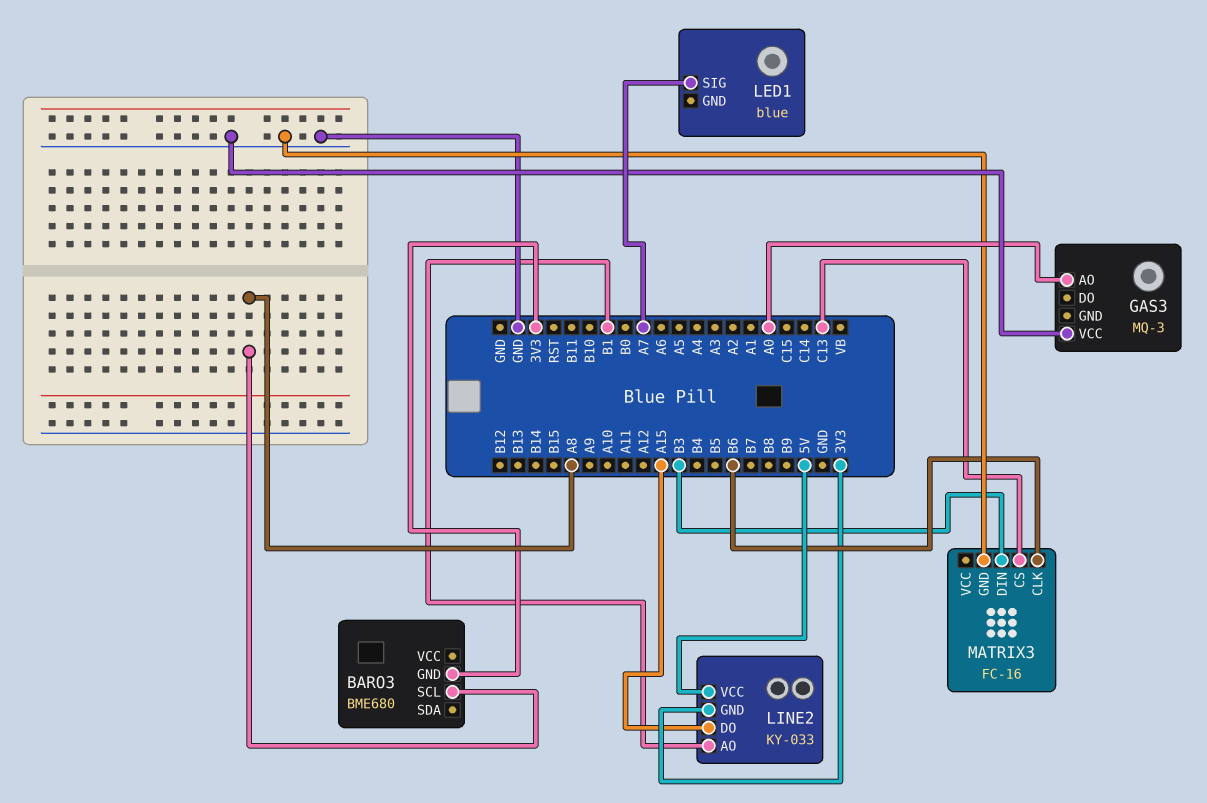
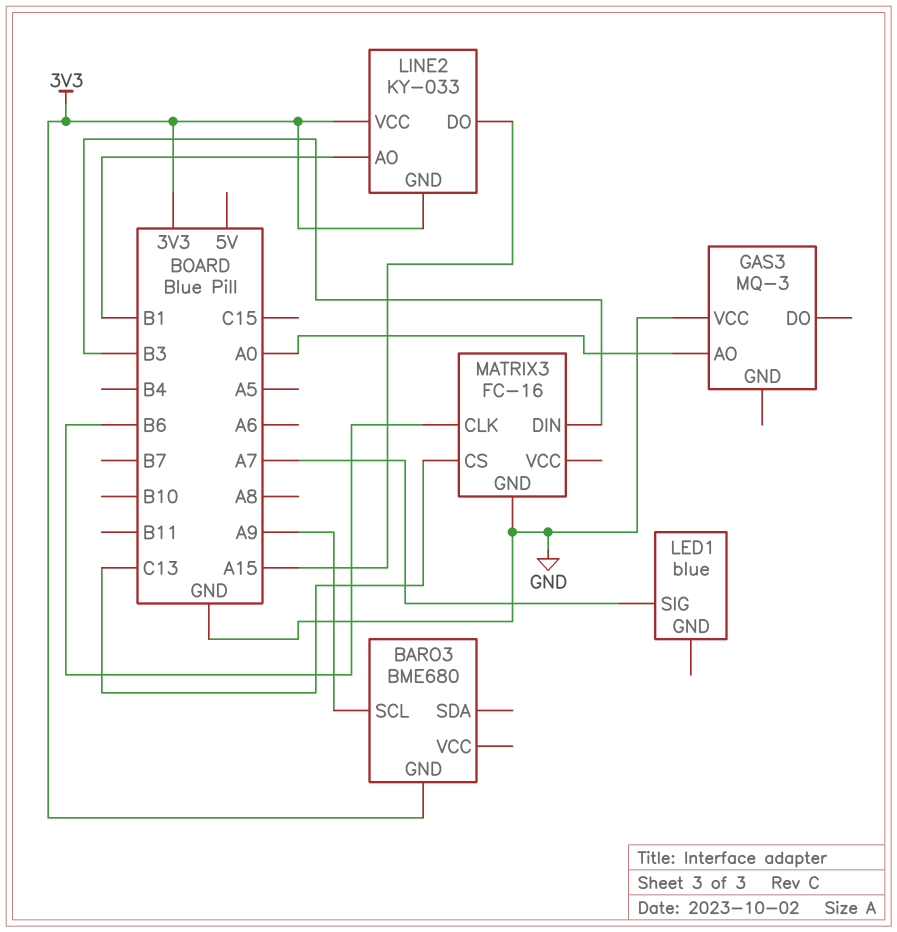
BARO3 pin SCL: A8 -> A9
LINE2 pin VCC: 5V -> 3V3

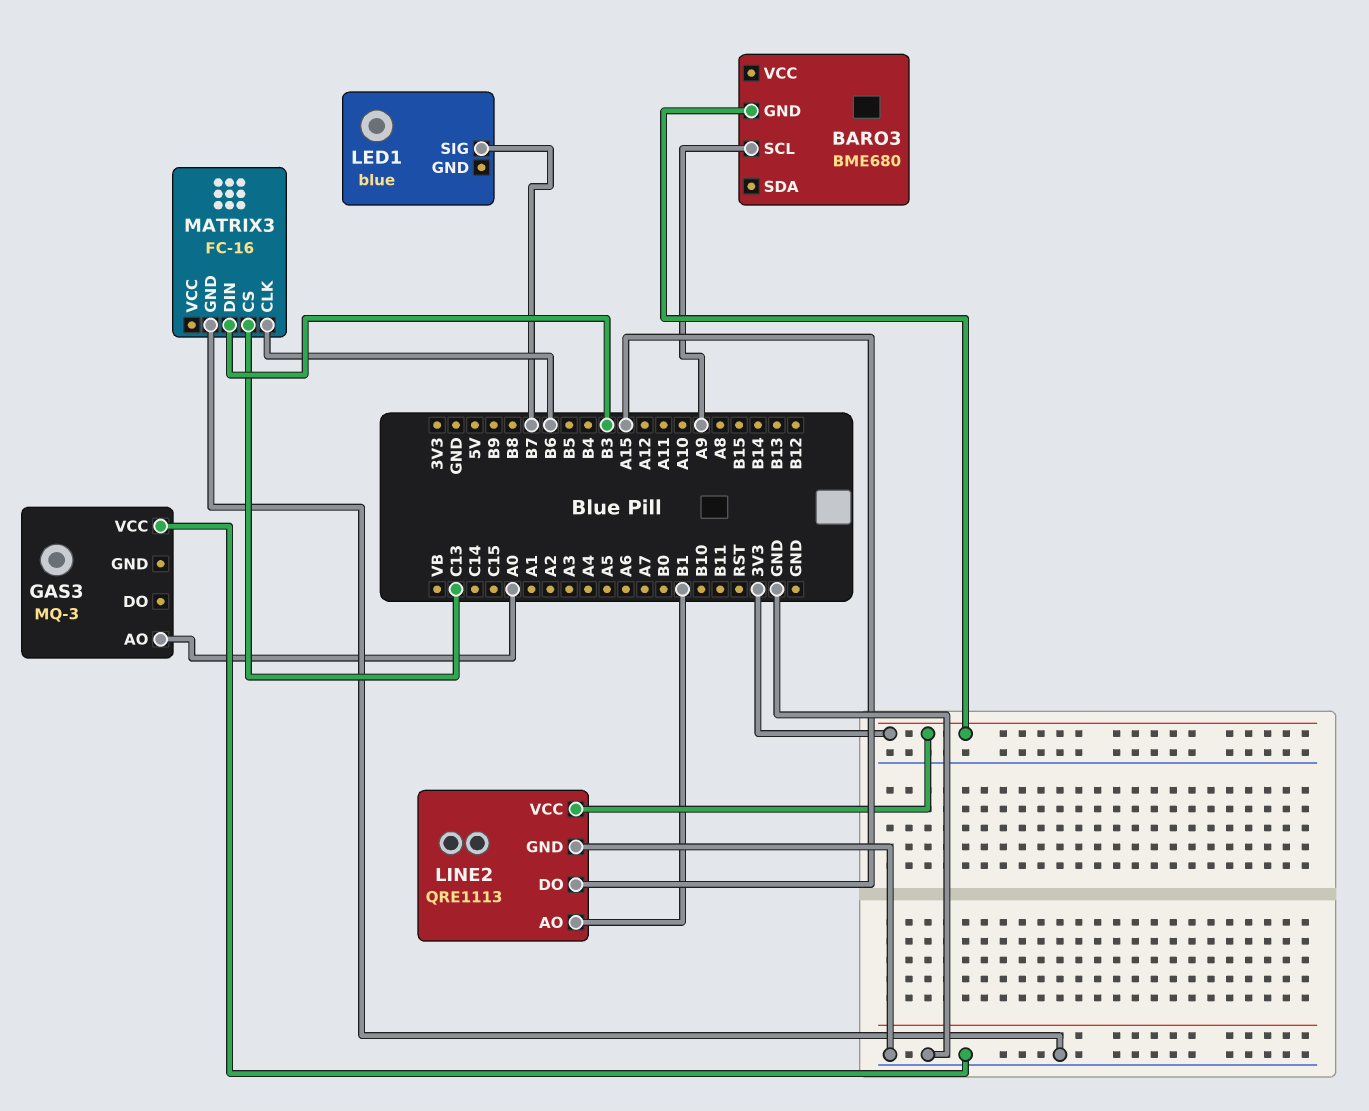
LED1 pin SIG: A7 -> B7
LINE2: KY-033 -> QRE1113
LINE2 pin GND: 3V3 -> GND

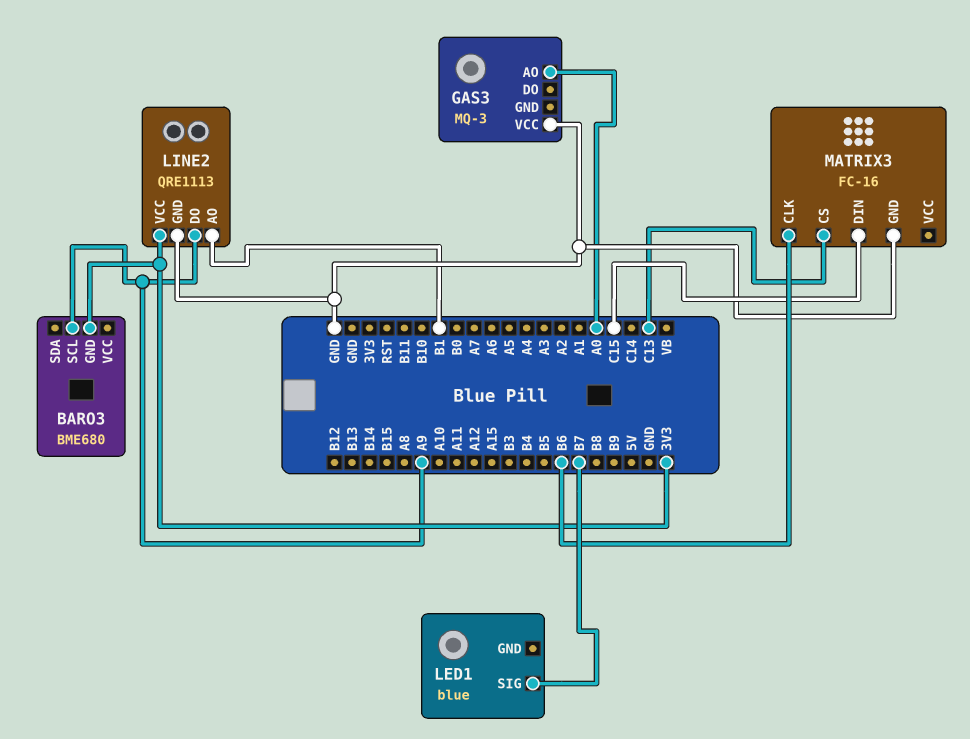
LINE2 pin DO: A15 -> A9
MATRIX3 pin DIN: B3 -> C15

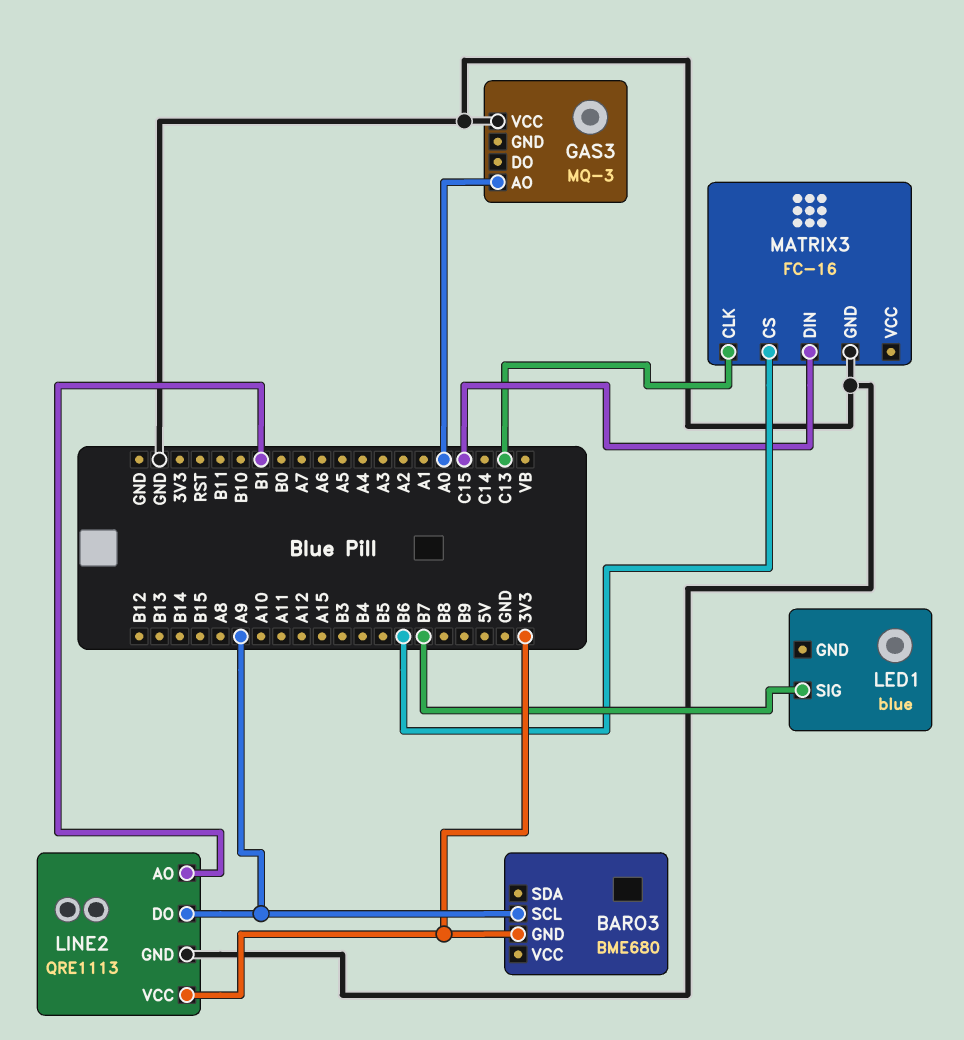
MATRIX3 pin CLK: B6 -> C13
MATRIX3 pin CS: C13 -> B6

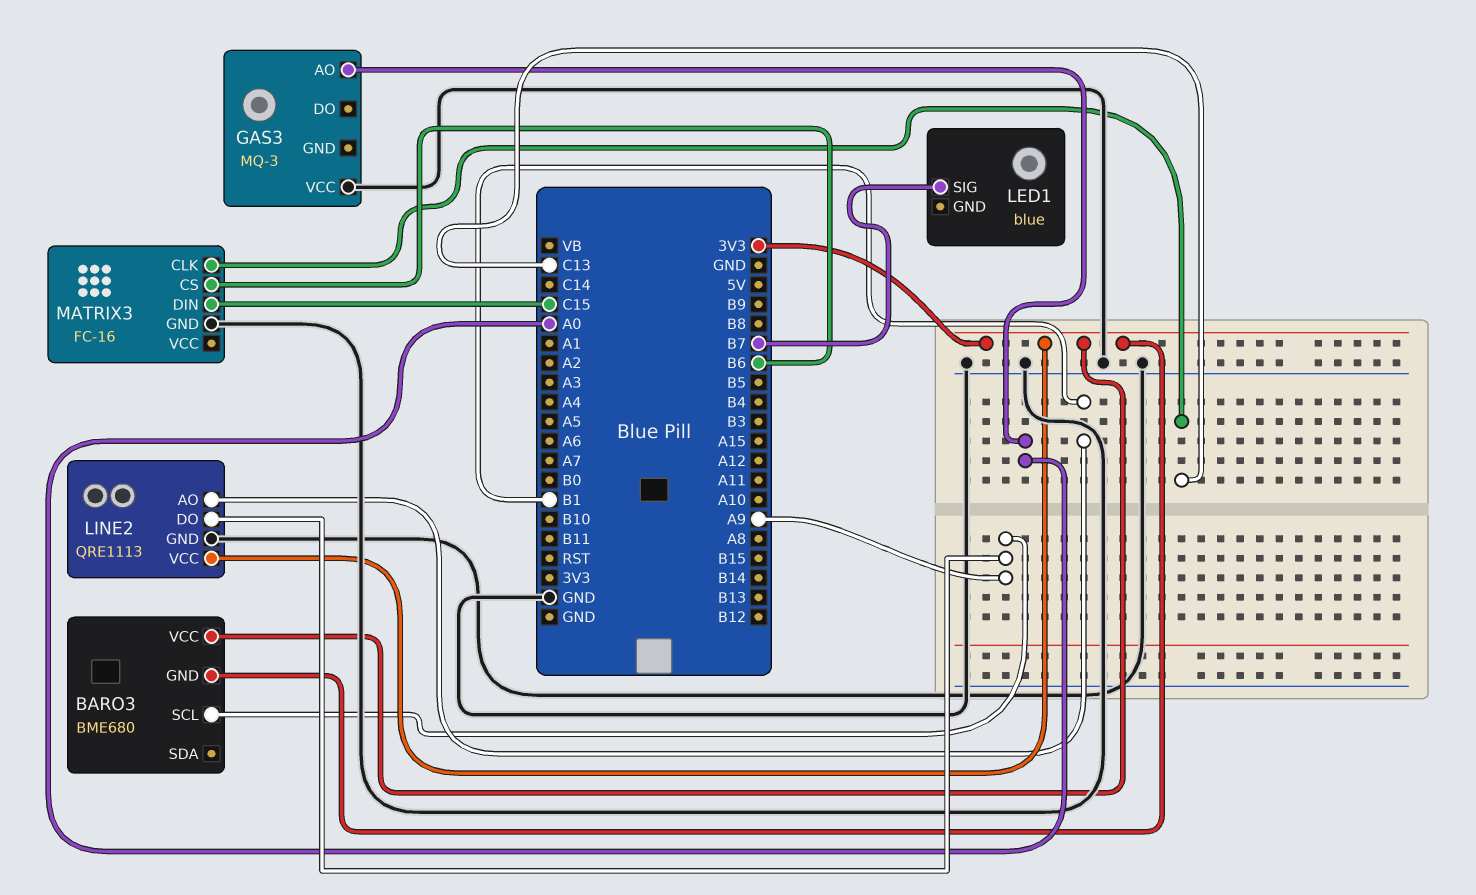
BARO3 pin VCC: none -> 3V3

